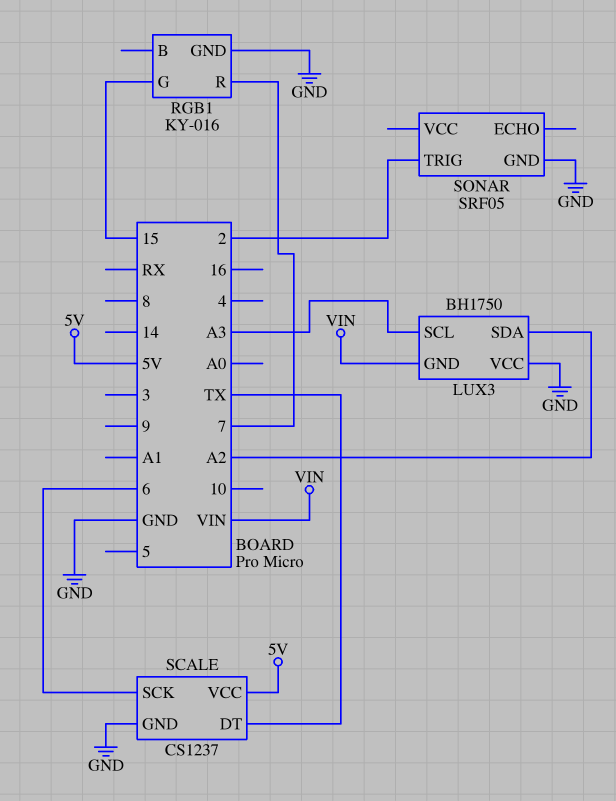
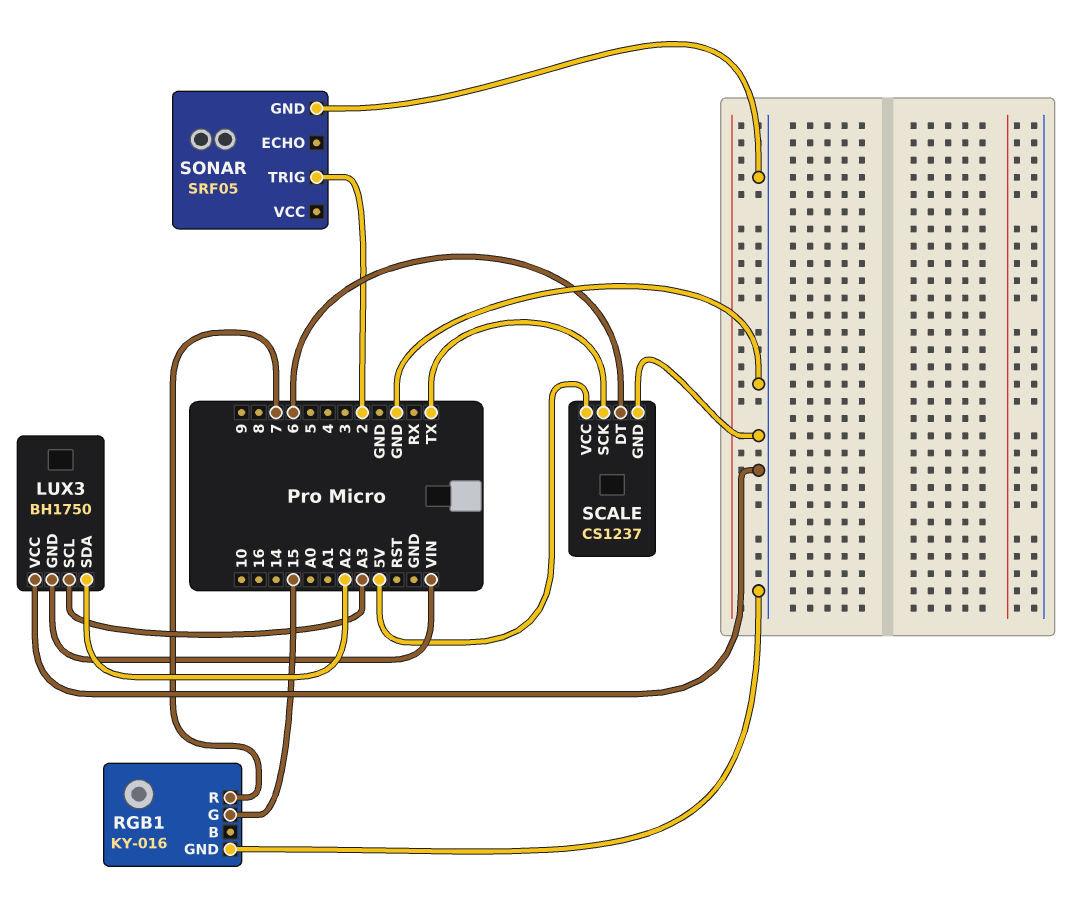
SCALE pin DT: TX -> 6
SCALE pin SCK: 6 -> TX

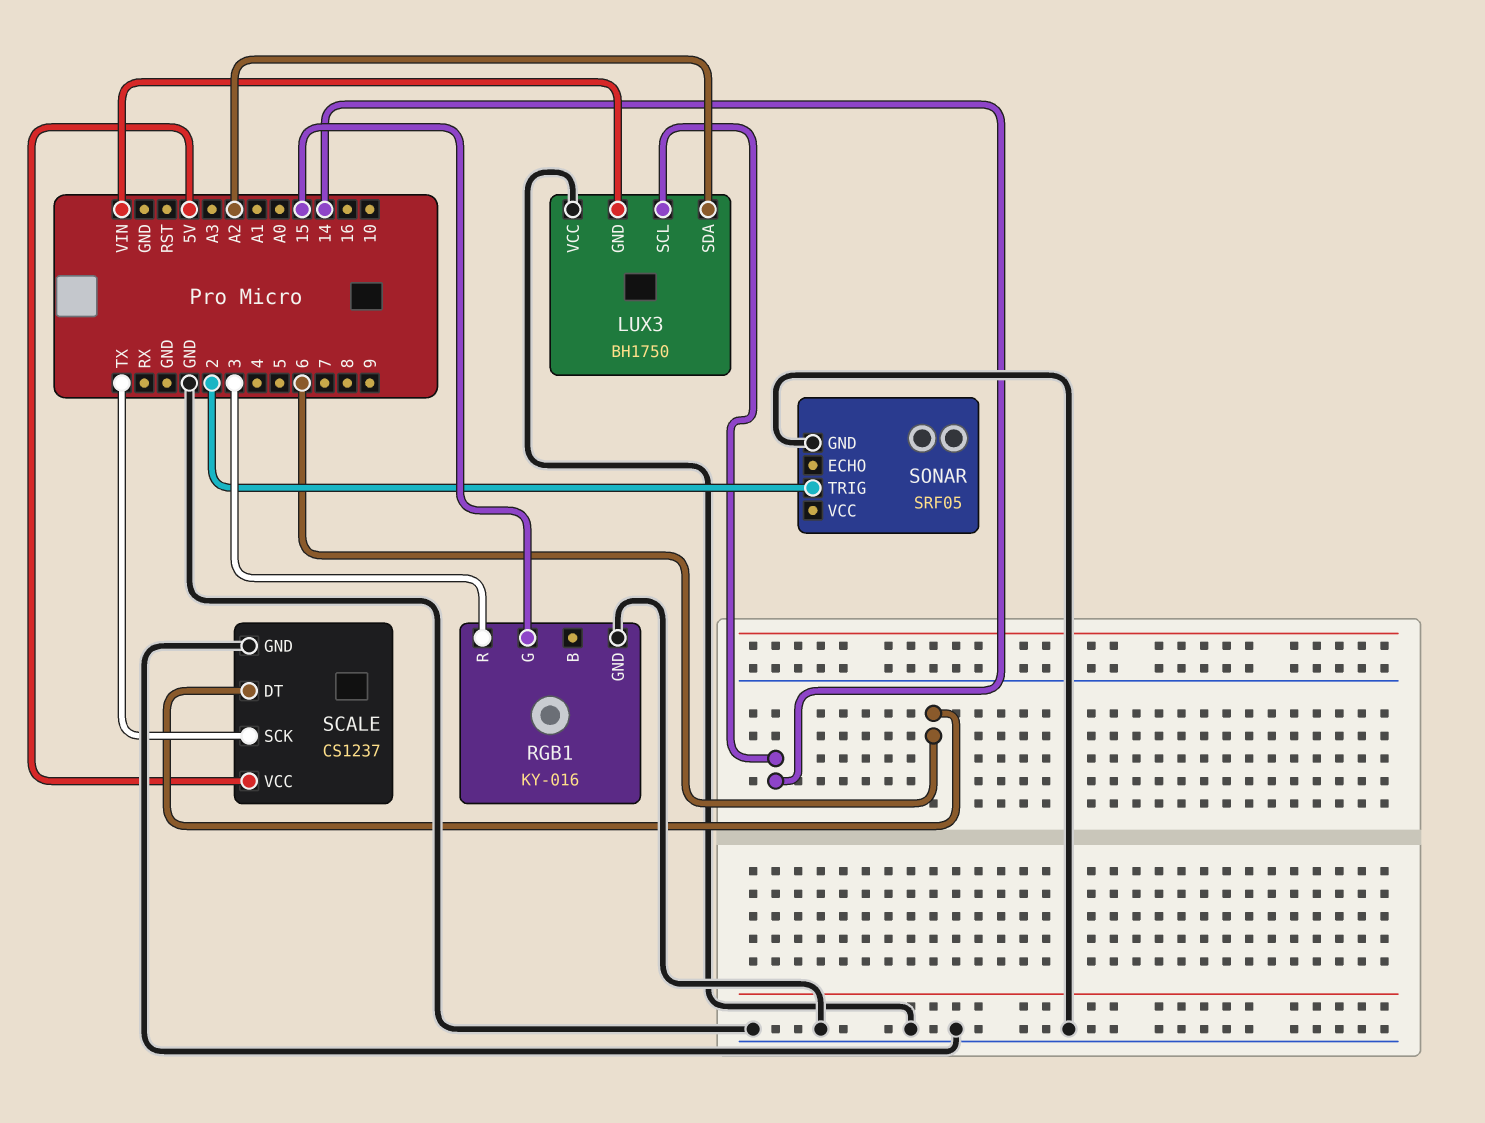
LUX3 pin SCL: A3 -> 14
RGB1 pin R: 7 -> 3

